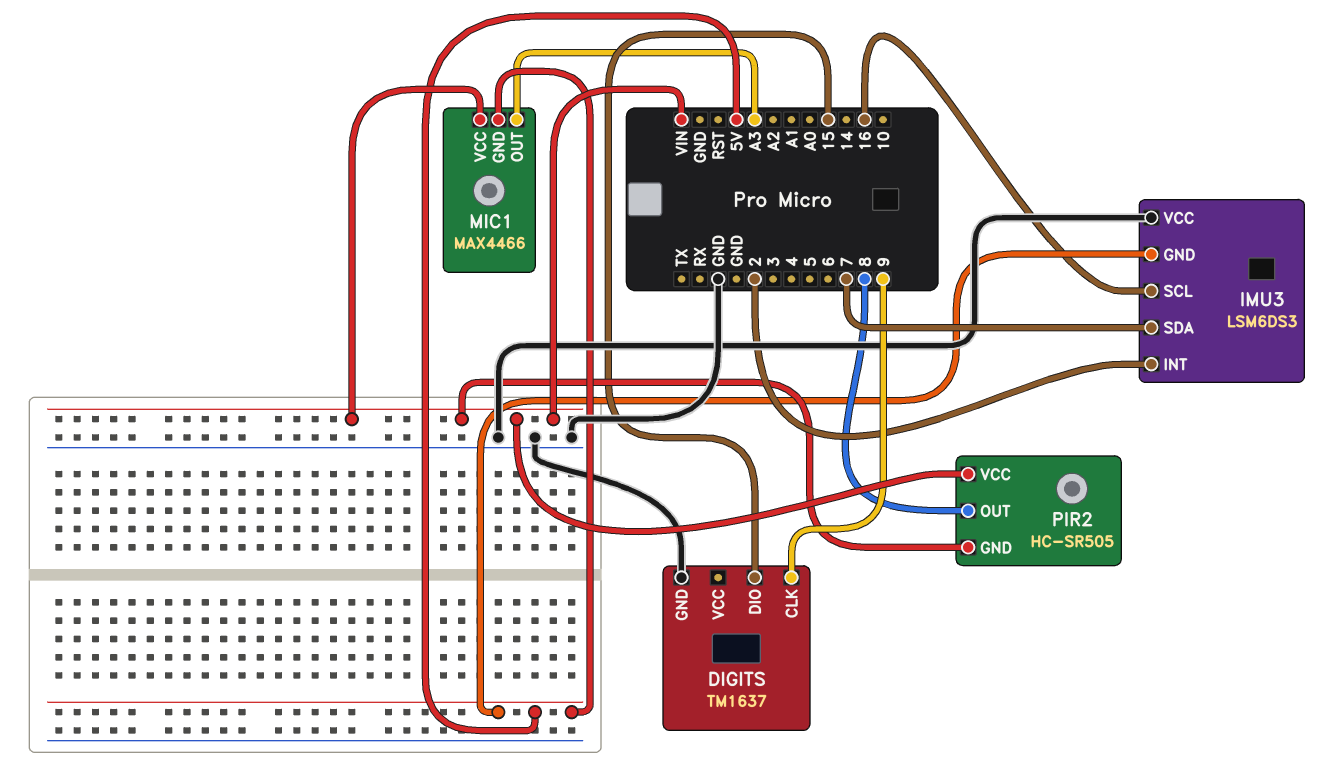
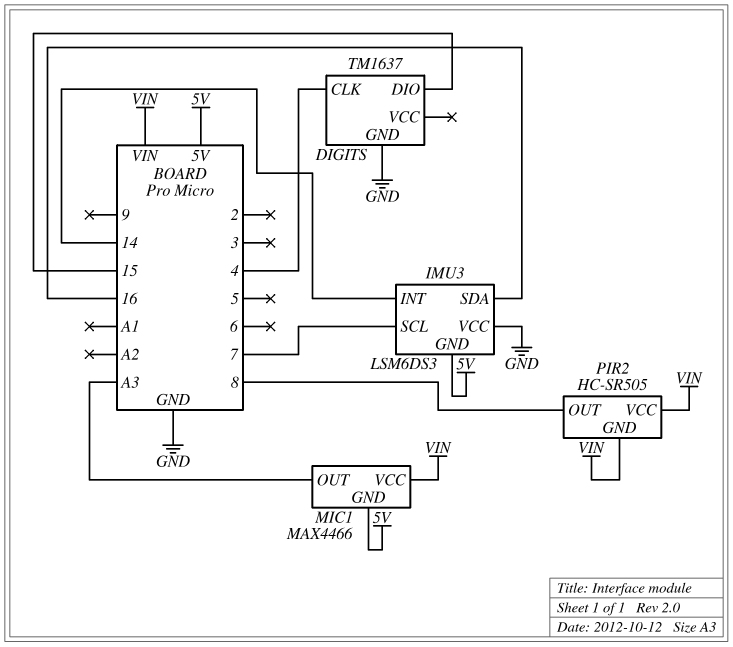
DIGITS pin CLK: 9 -> 4
IMU3 pin INT: 2 -> 14
IMU3 pin SCL: 16 -> 7
IMU3 pin SDA: 7 -> 16

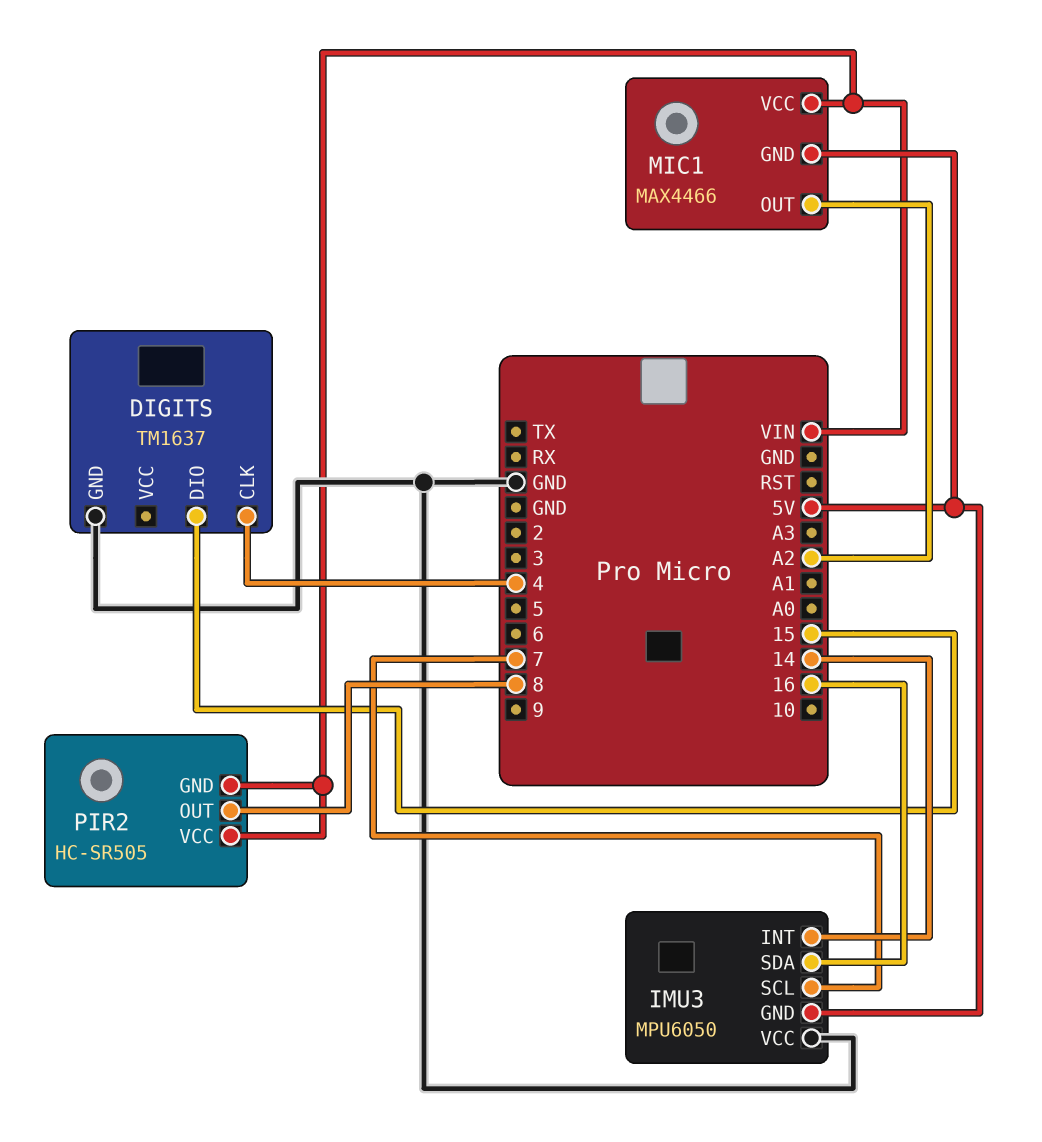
IMU3: LSM6DS3 -> MPU6050
MIC1 pin OUT: A3 -> A2

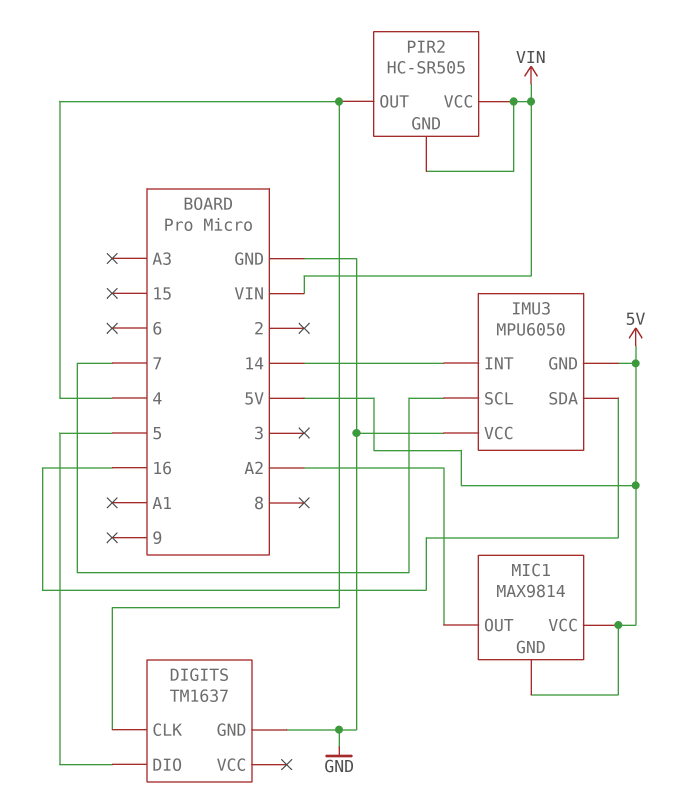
DIGITS pin DIO: 15 -> 5
MIC1: MAX4466 -> MAX9814
MIC1 pin VCC: VIN -> 5V
PIR2 pin OUT: 8 -> 4

